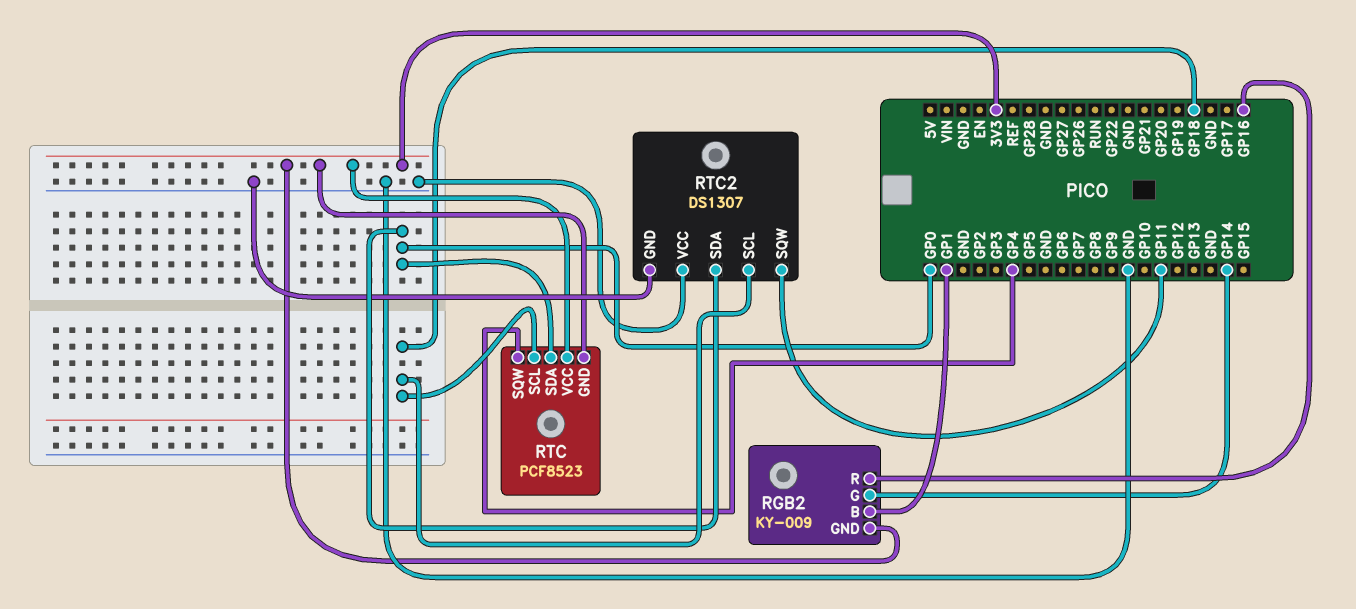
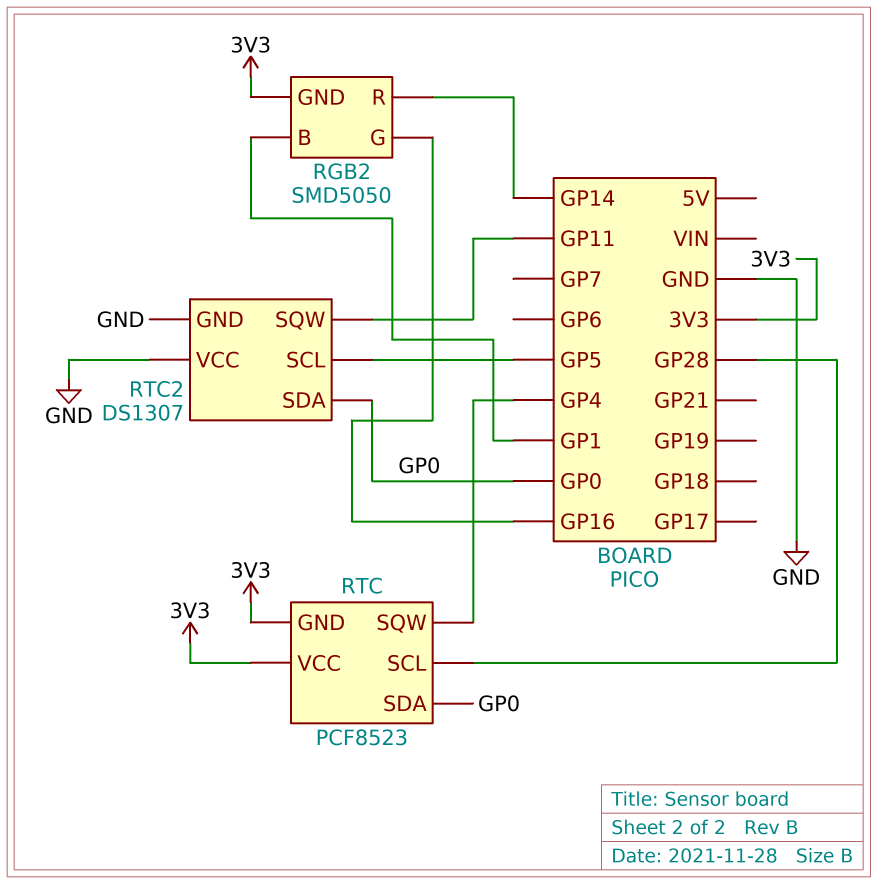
RGB2: KY-009 -> SMD5050
RGB2 pin G: GP14 -> GP16
RGB2 pin R: GP16 -> GP14
RTC pin SCL: GP18 -> GP28
RTC2 pin SCL: GP18 -> GP5

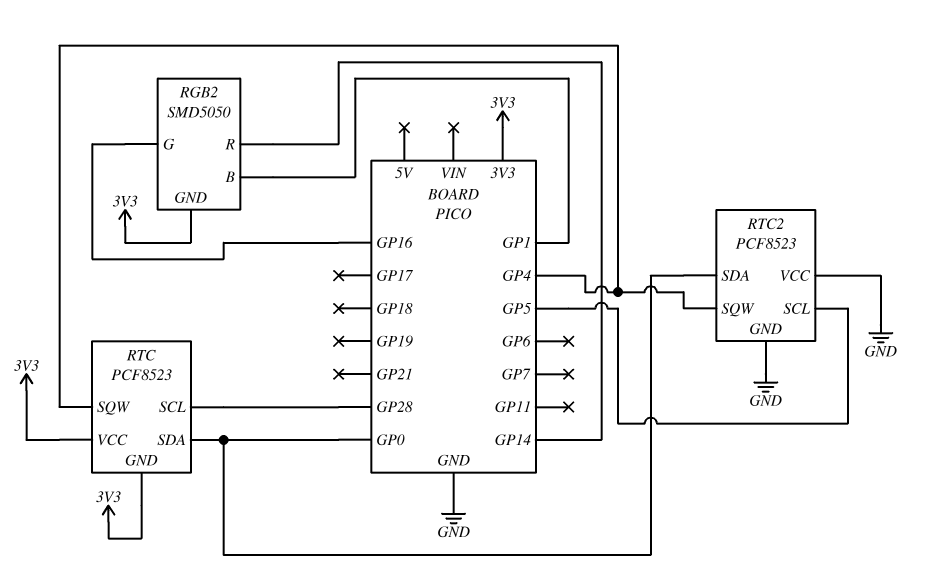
RTC2: DS1307 -> PCF8523
RTC2 pin SQW: GP11 -> GP4

